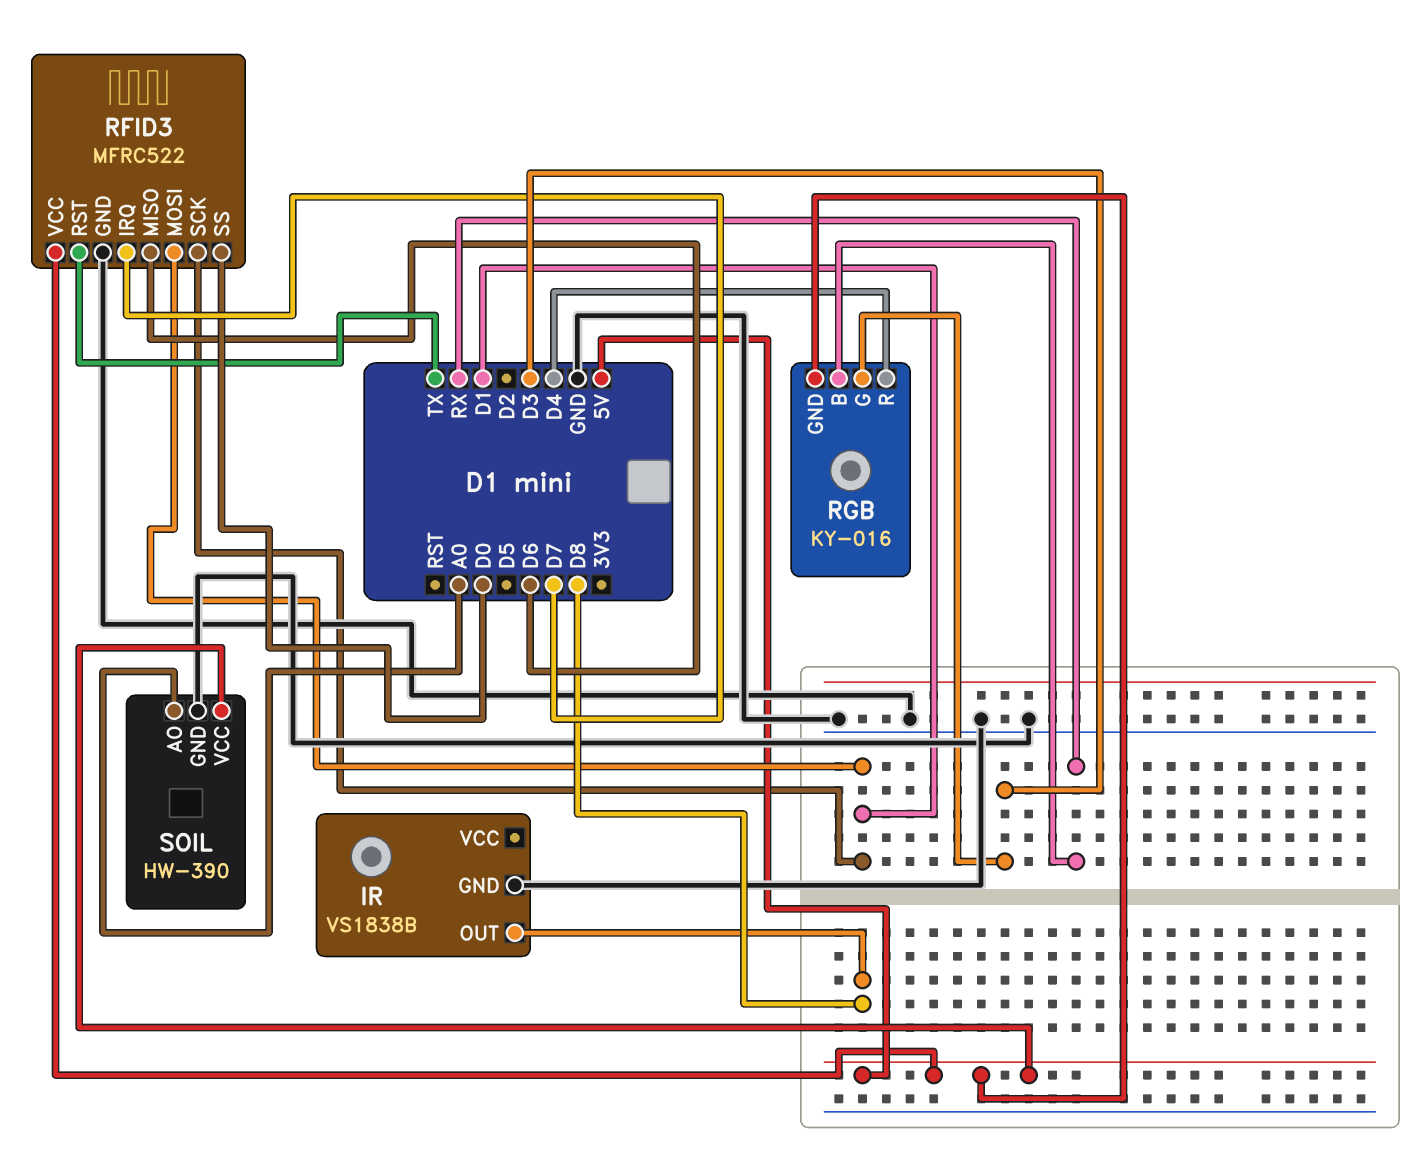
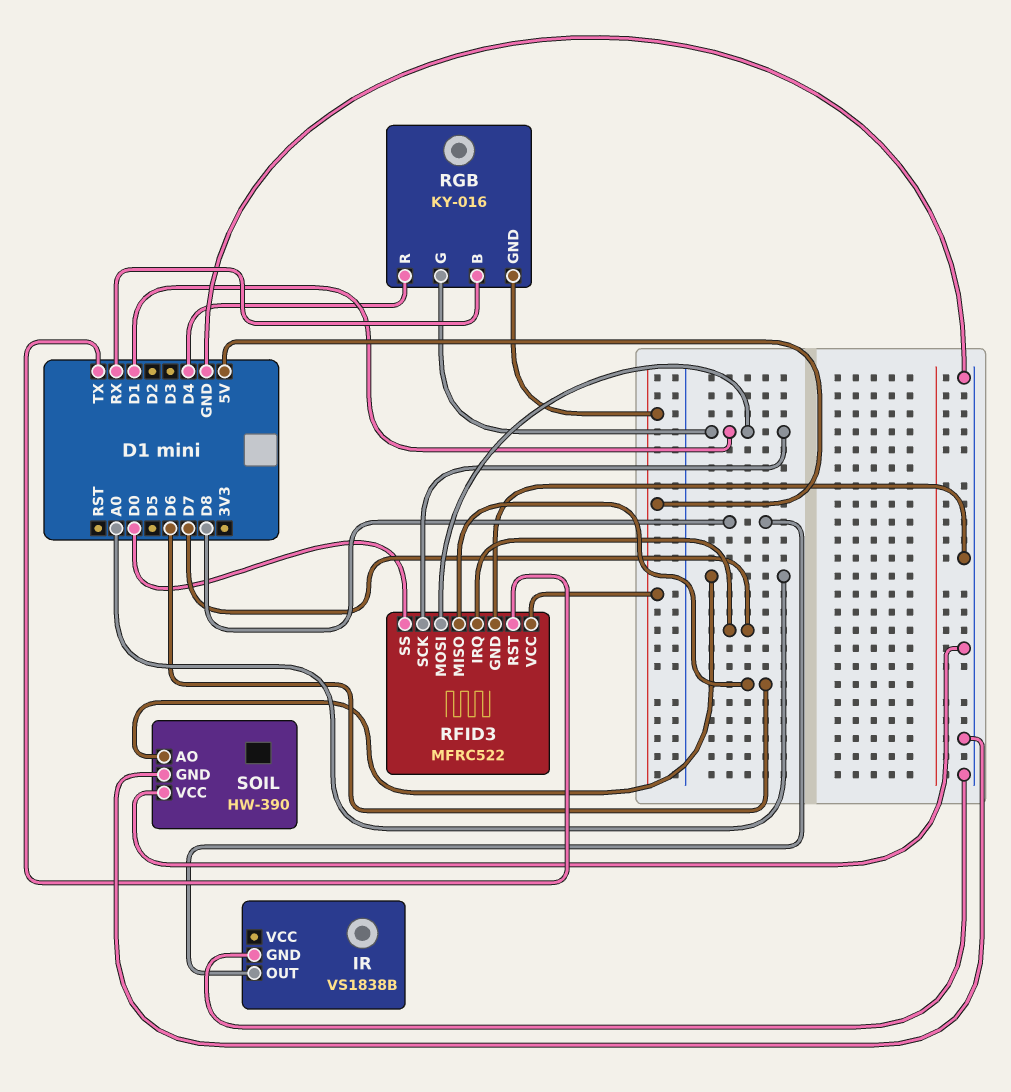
RGB pin G: D3 -> D1
SOIL pin VCC: 5V -> GND

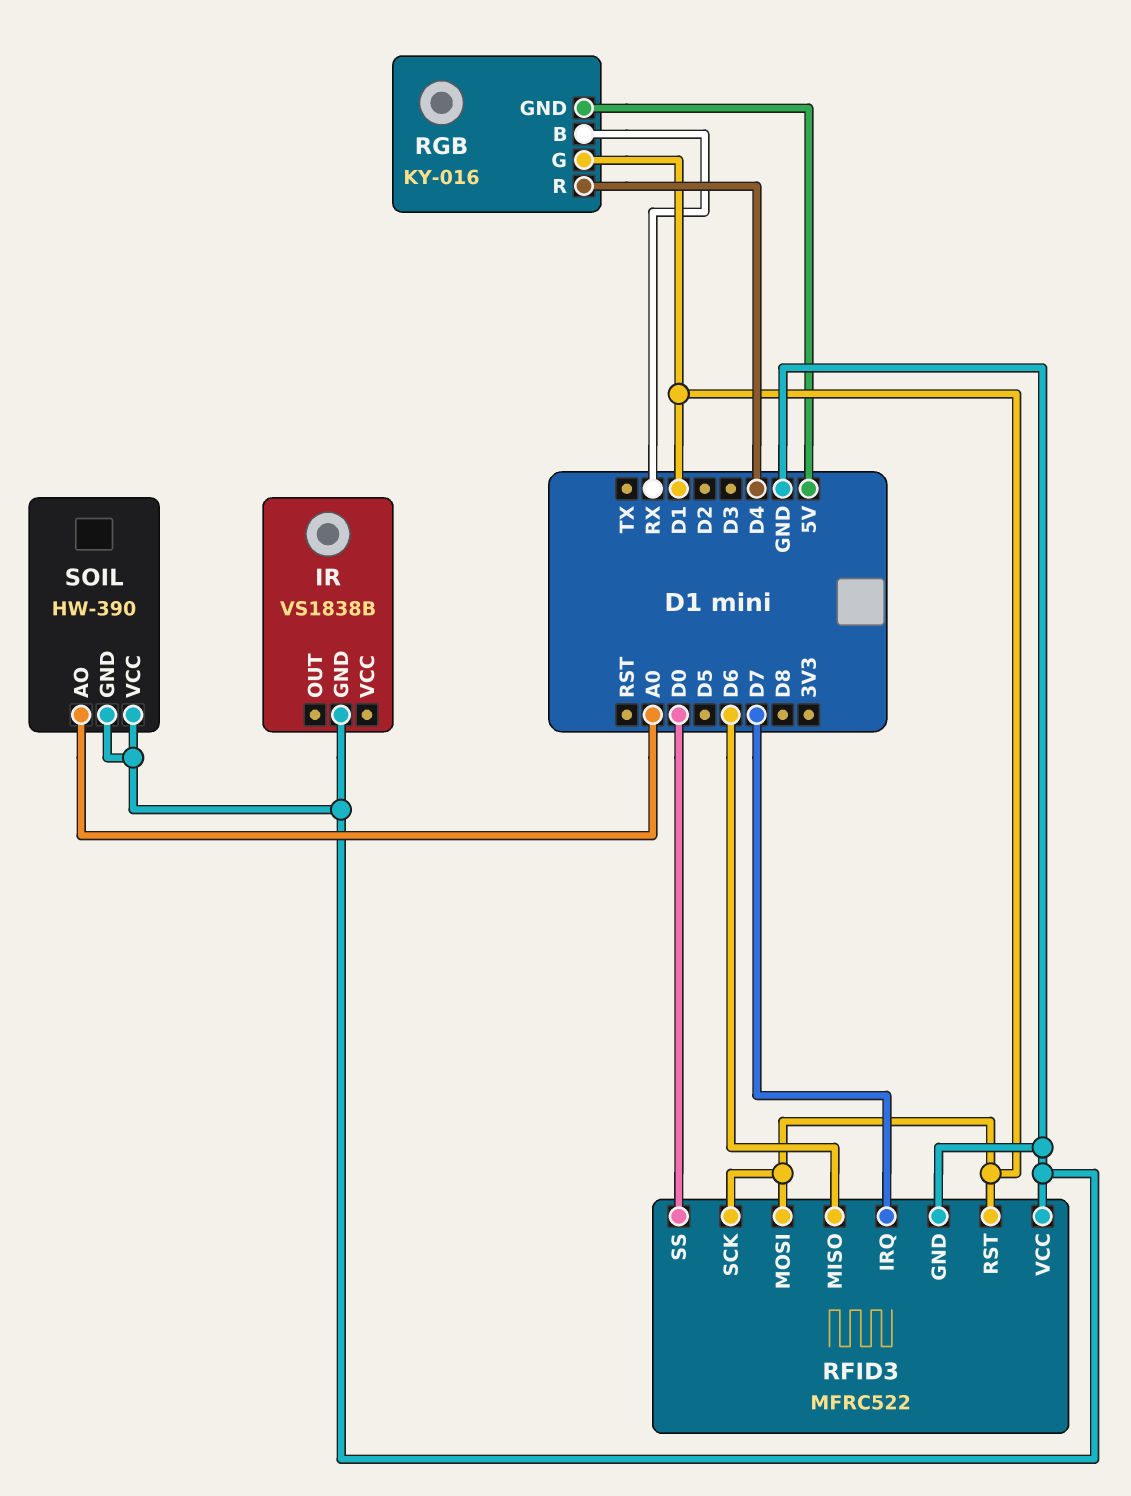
IR pin OUT: D8 -> none
RFID3 pin RST: TX -> D1
RFID3 pin VCC: 5V -> GND

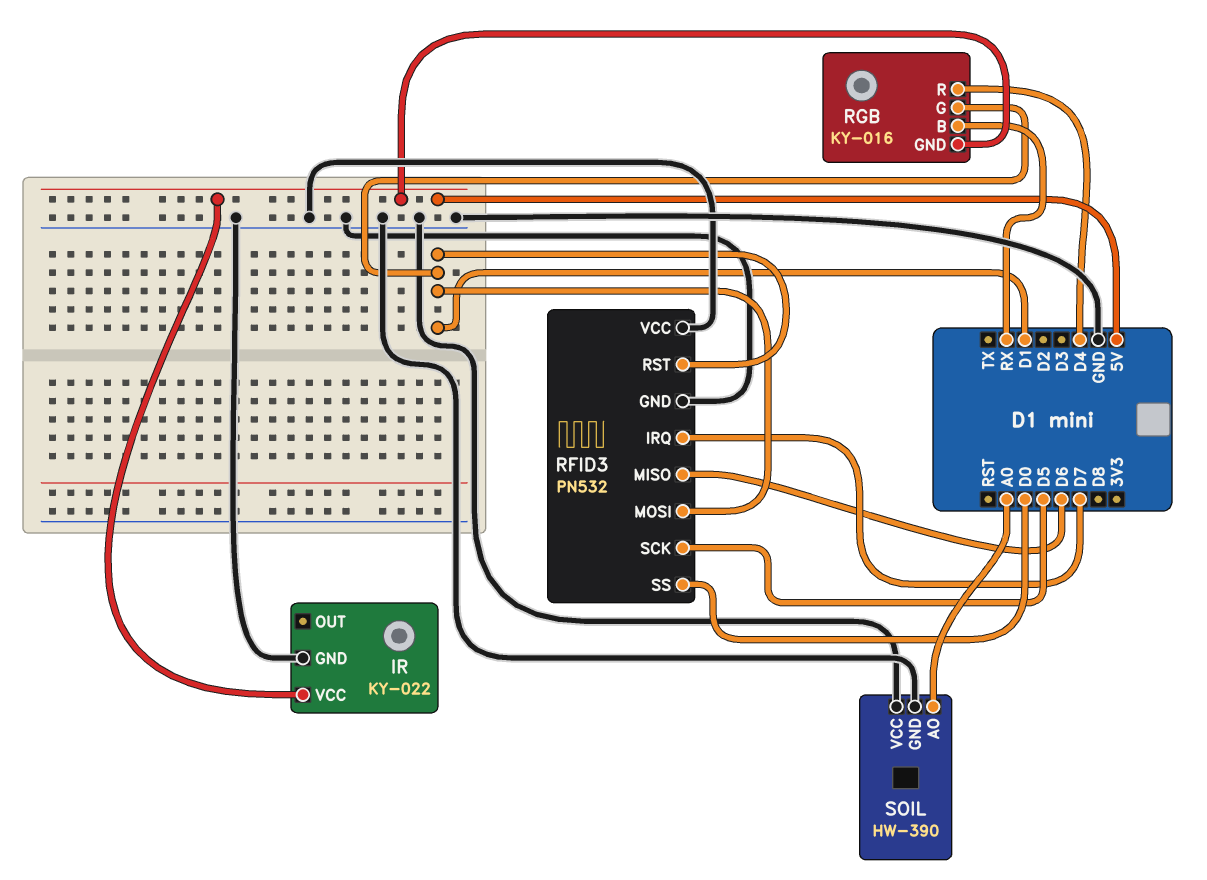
IR: VS1838B -> KY-022
IR pin VCC: none -> 5V
RFID3: MFRC522 -> PN532
RFID3 pin SCK: D1 -> D5

